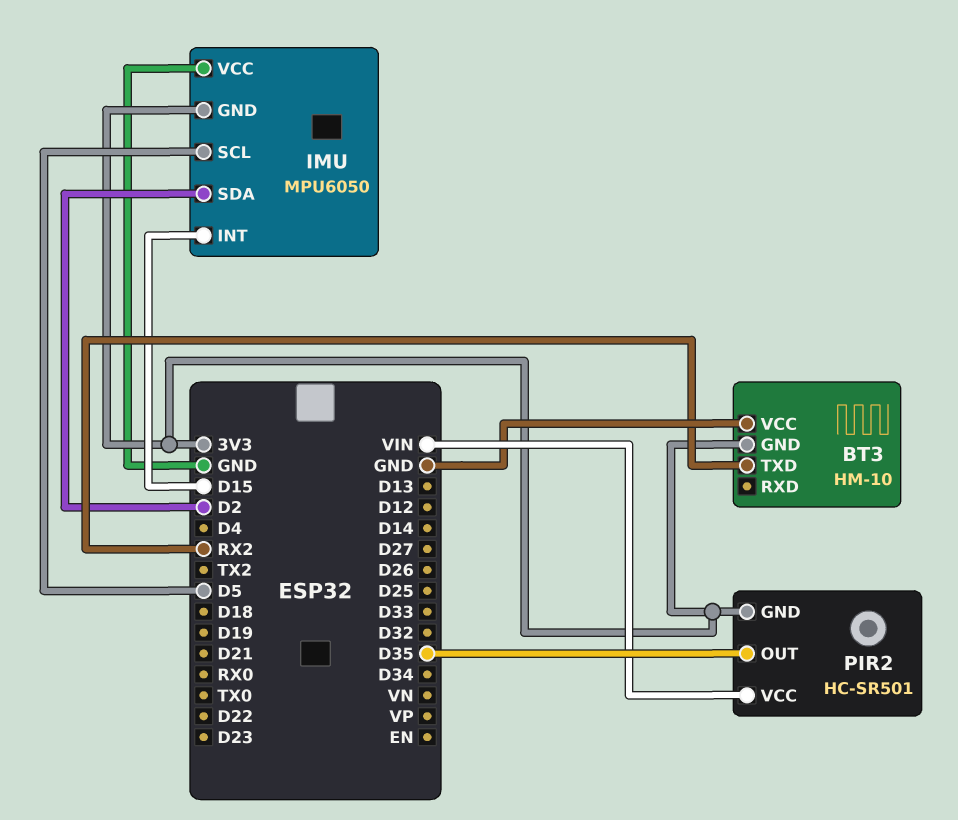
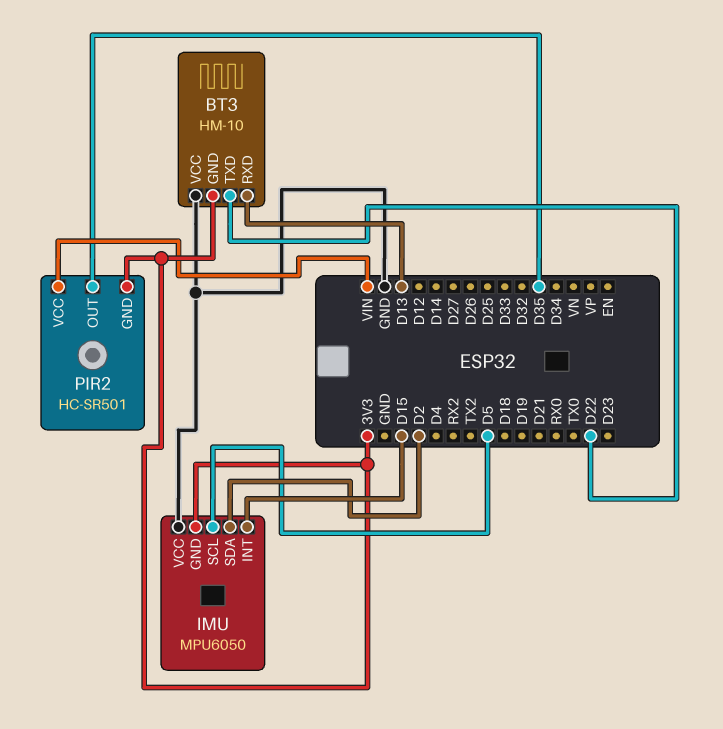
BT3 pin RXD: none -> D13
BT3 pin TXD: RX2 -> D22

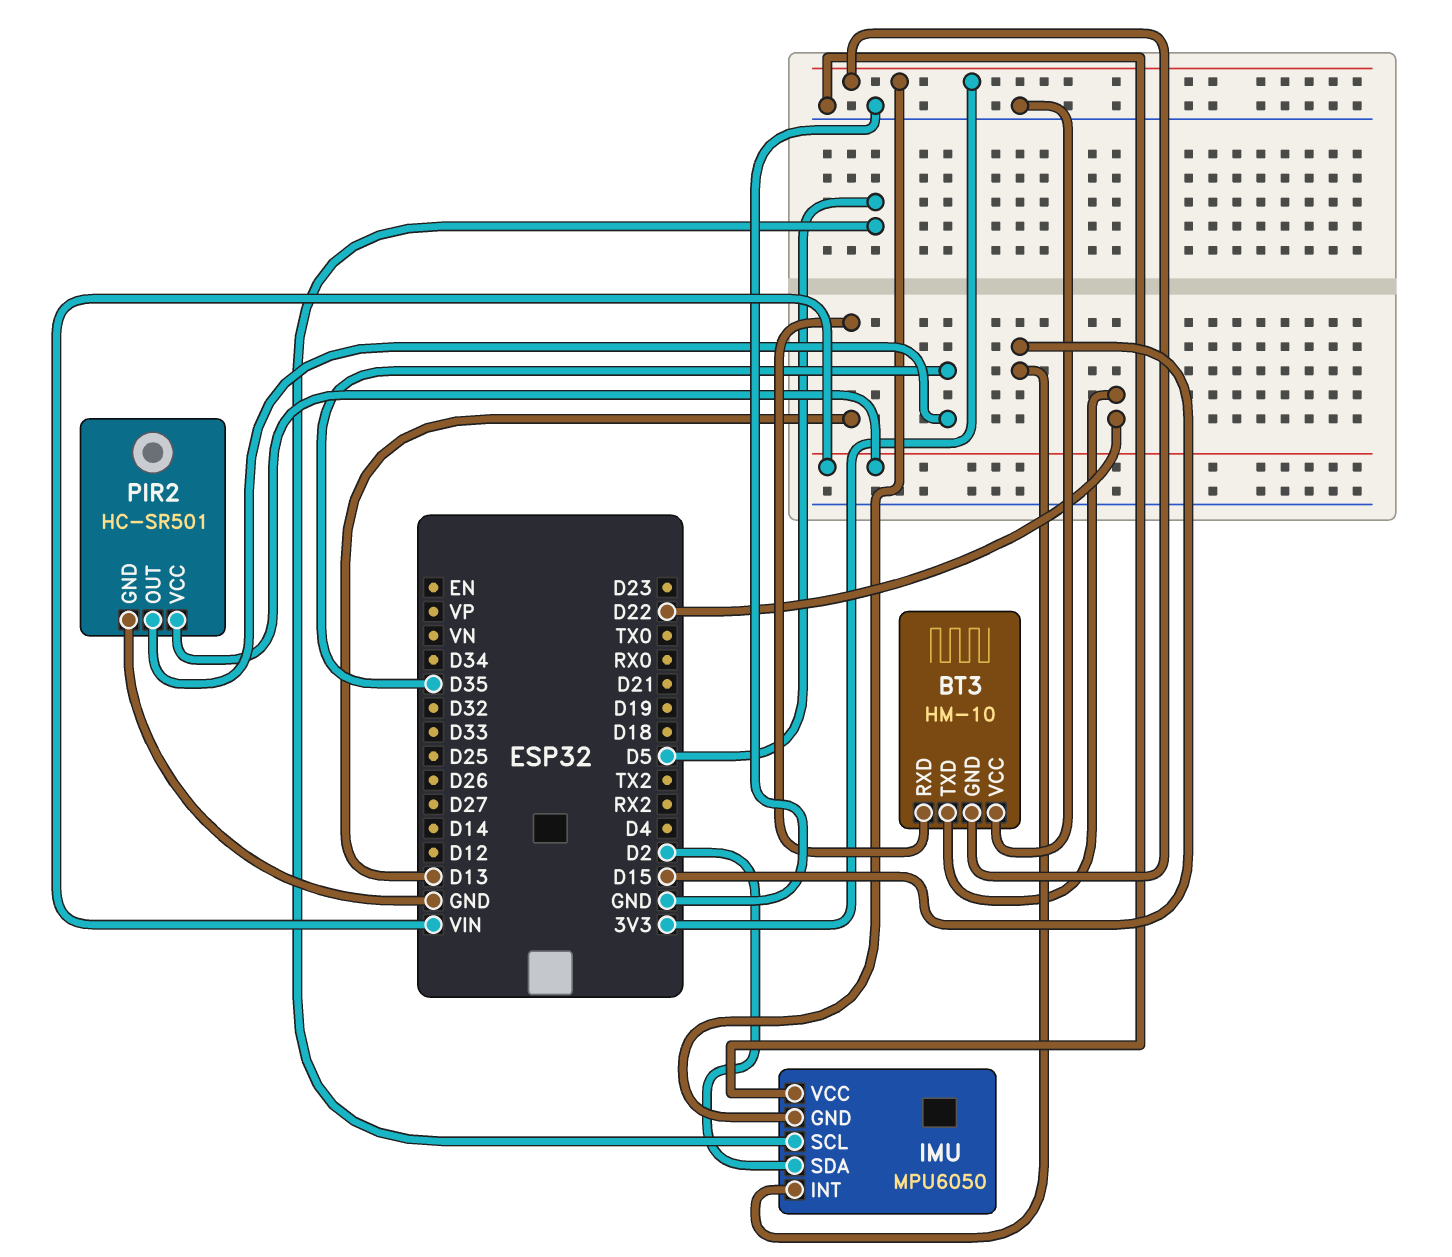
PIR2 pin GND: 3V3 -> GND

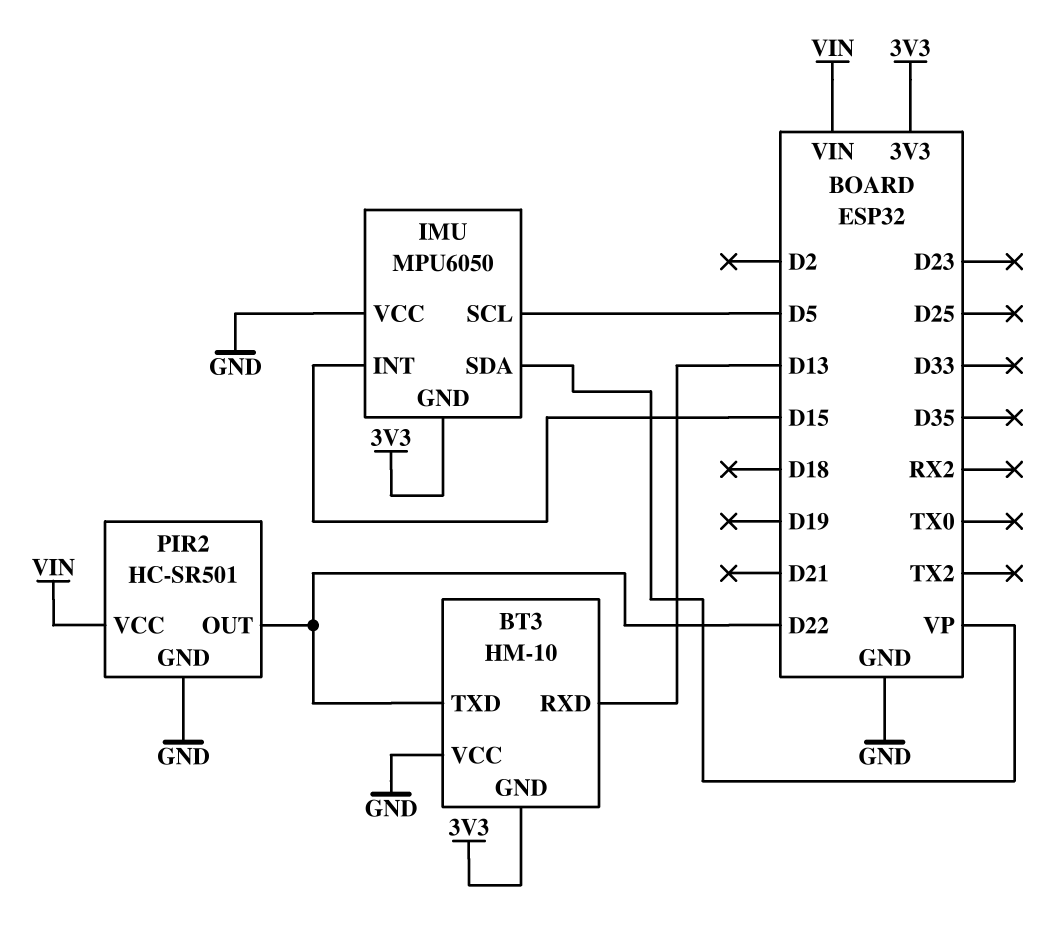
IMU pin SDA: D2 -> VP
PIR2 pin OUT: D35 -> D22

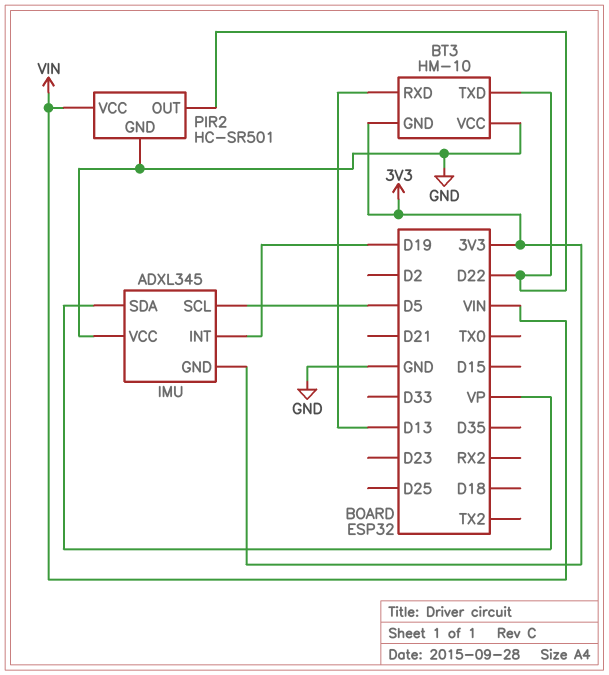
IMU: MPU6050 -> ADXL345
IMU pin INT: D15 -> D19

